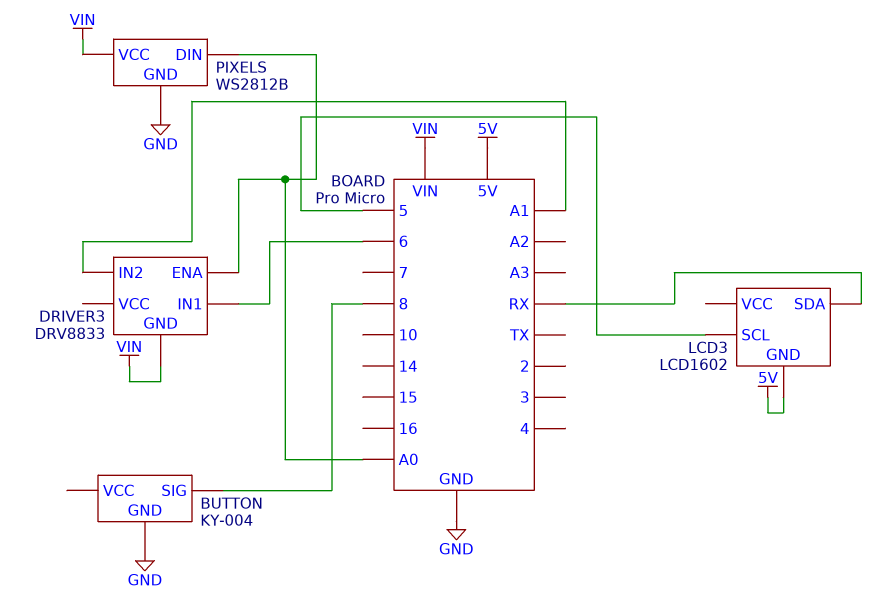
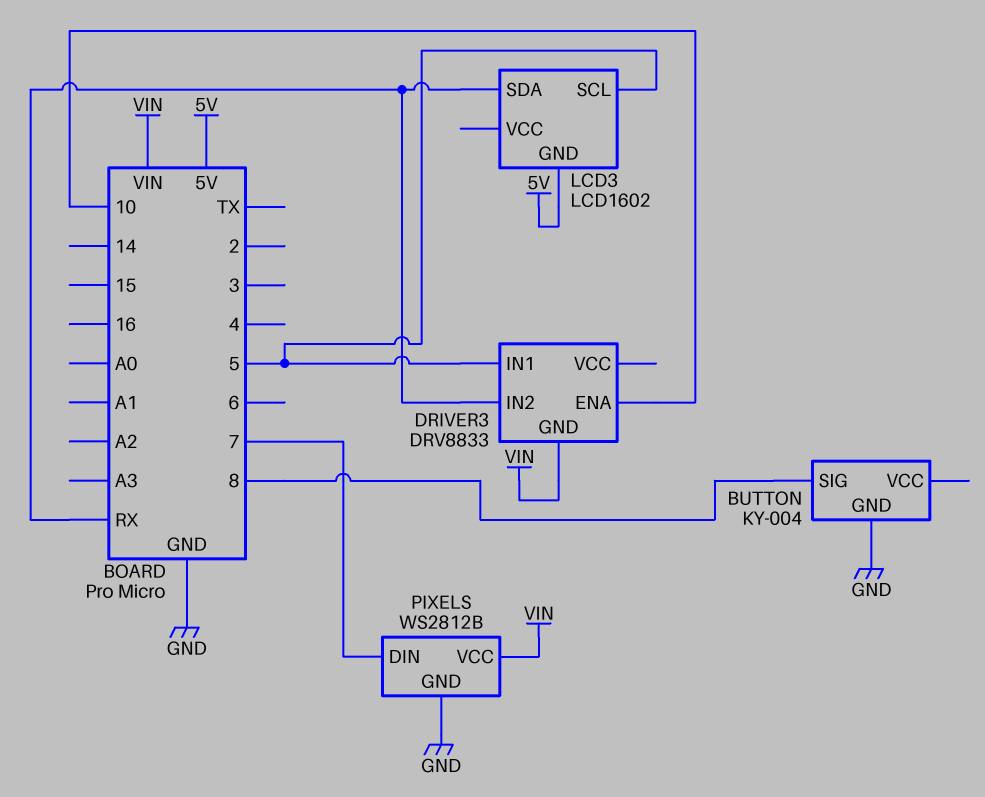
DRIVER3 pin ENA: A0 -> 10
DRIVER3 pin IN1: 6 -> 5
DRIVER3 pin IN2: A1 -> RX
PIXELS pin DIN: A0 -> 7

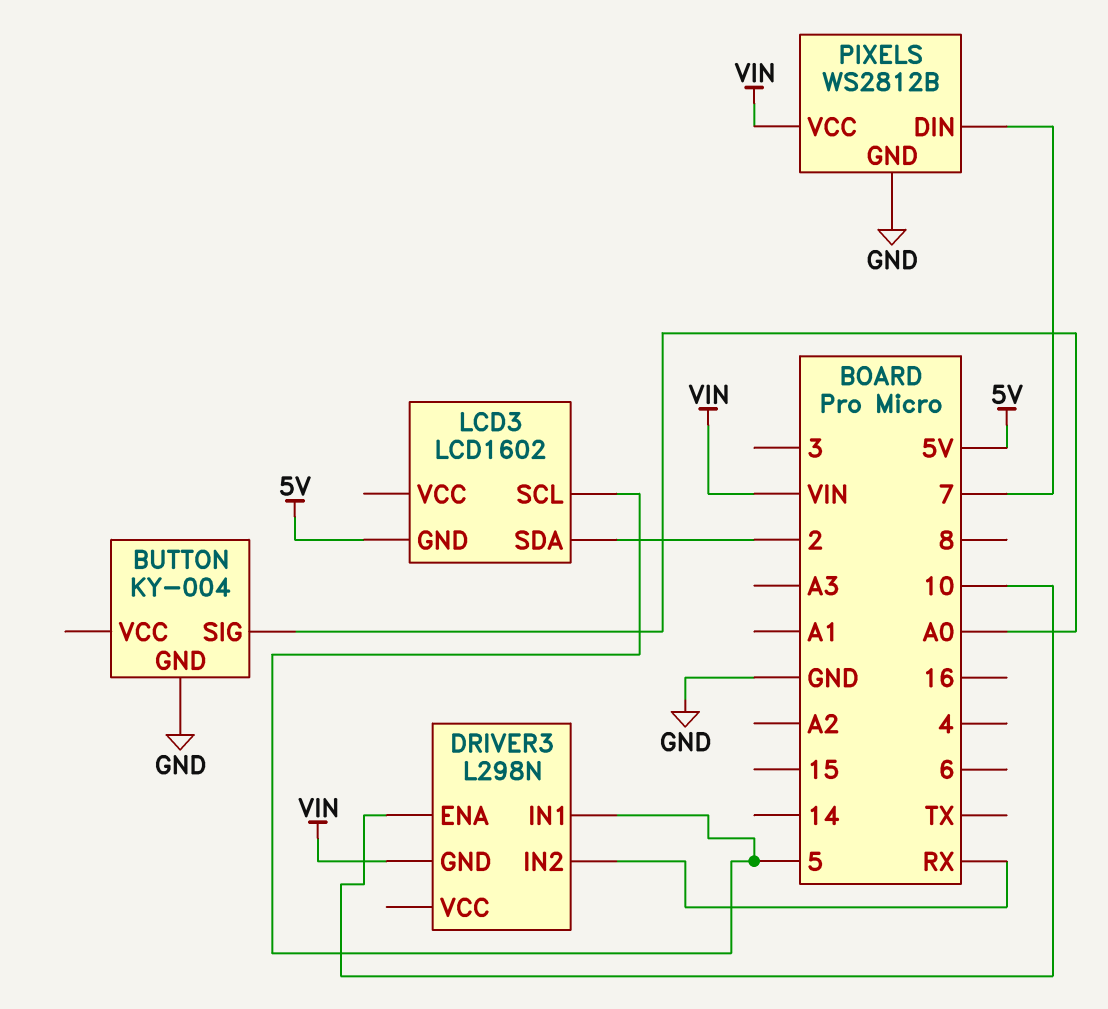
BUTTON pin SIG: 8 -> A0
DRIVER3: DRV8833 -> L298N
LCD3 pin SDA: RX -> 2

